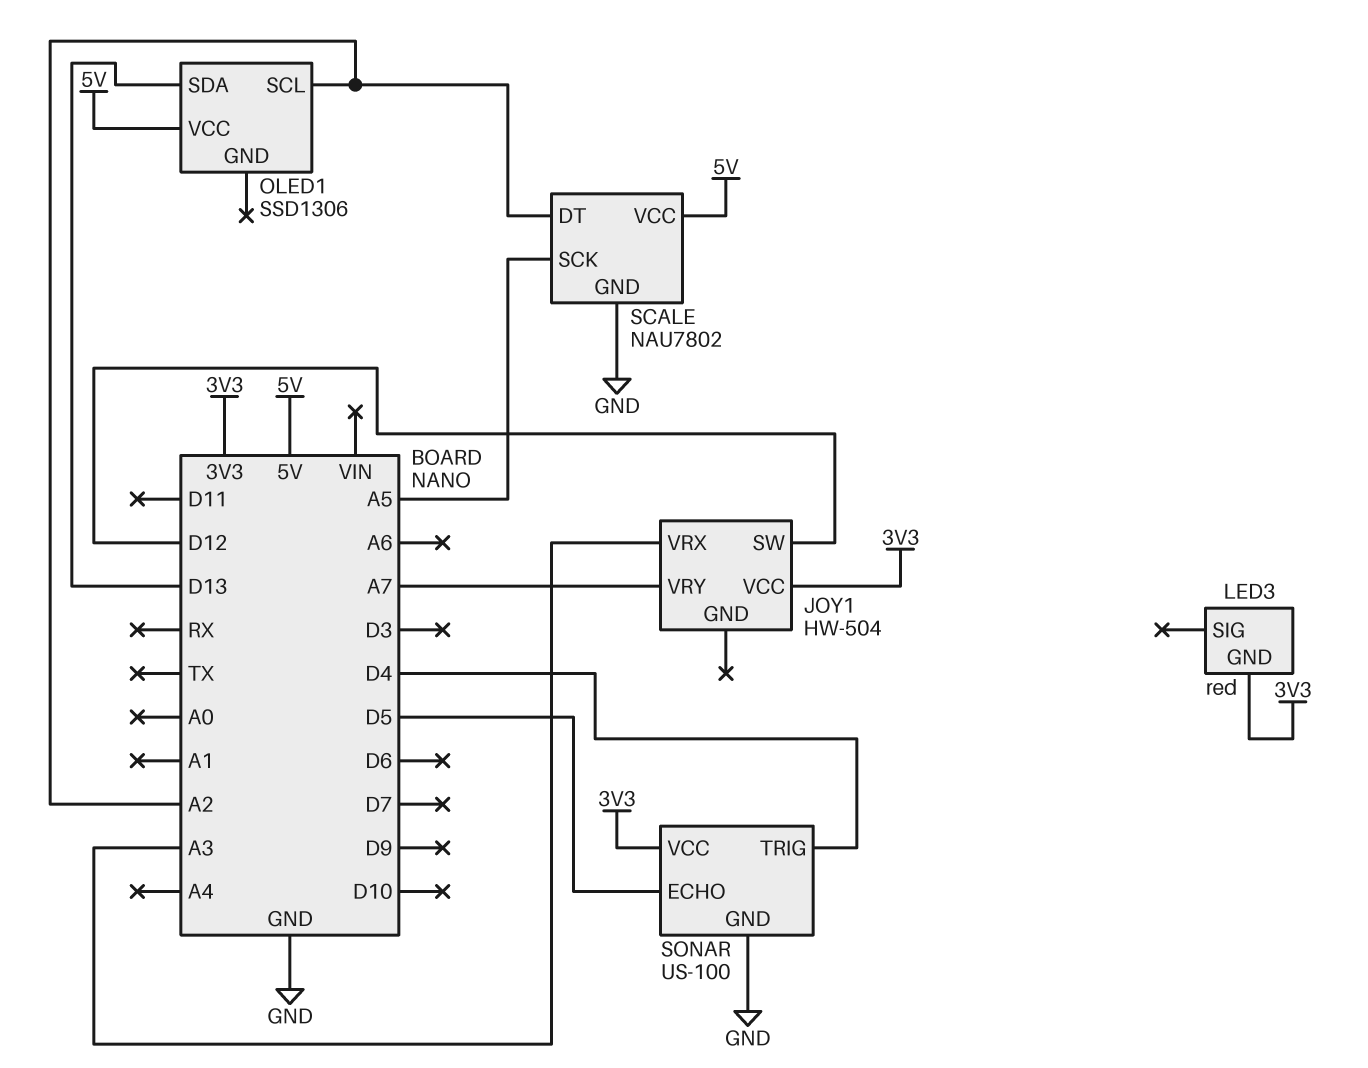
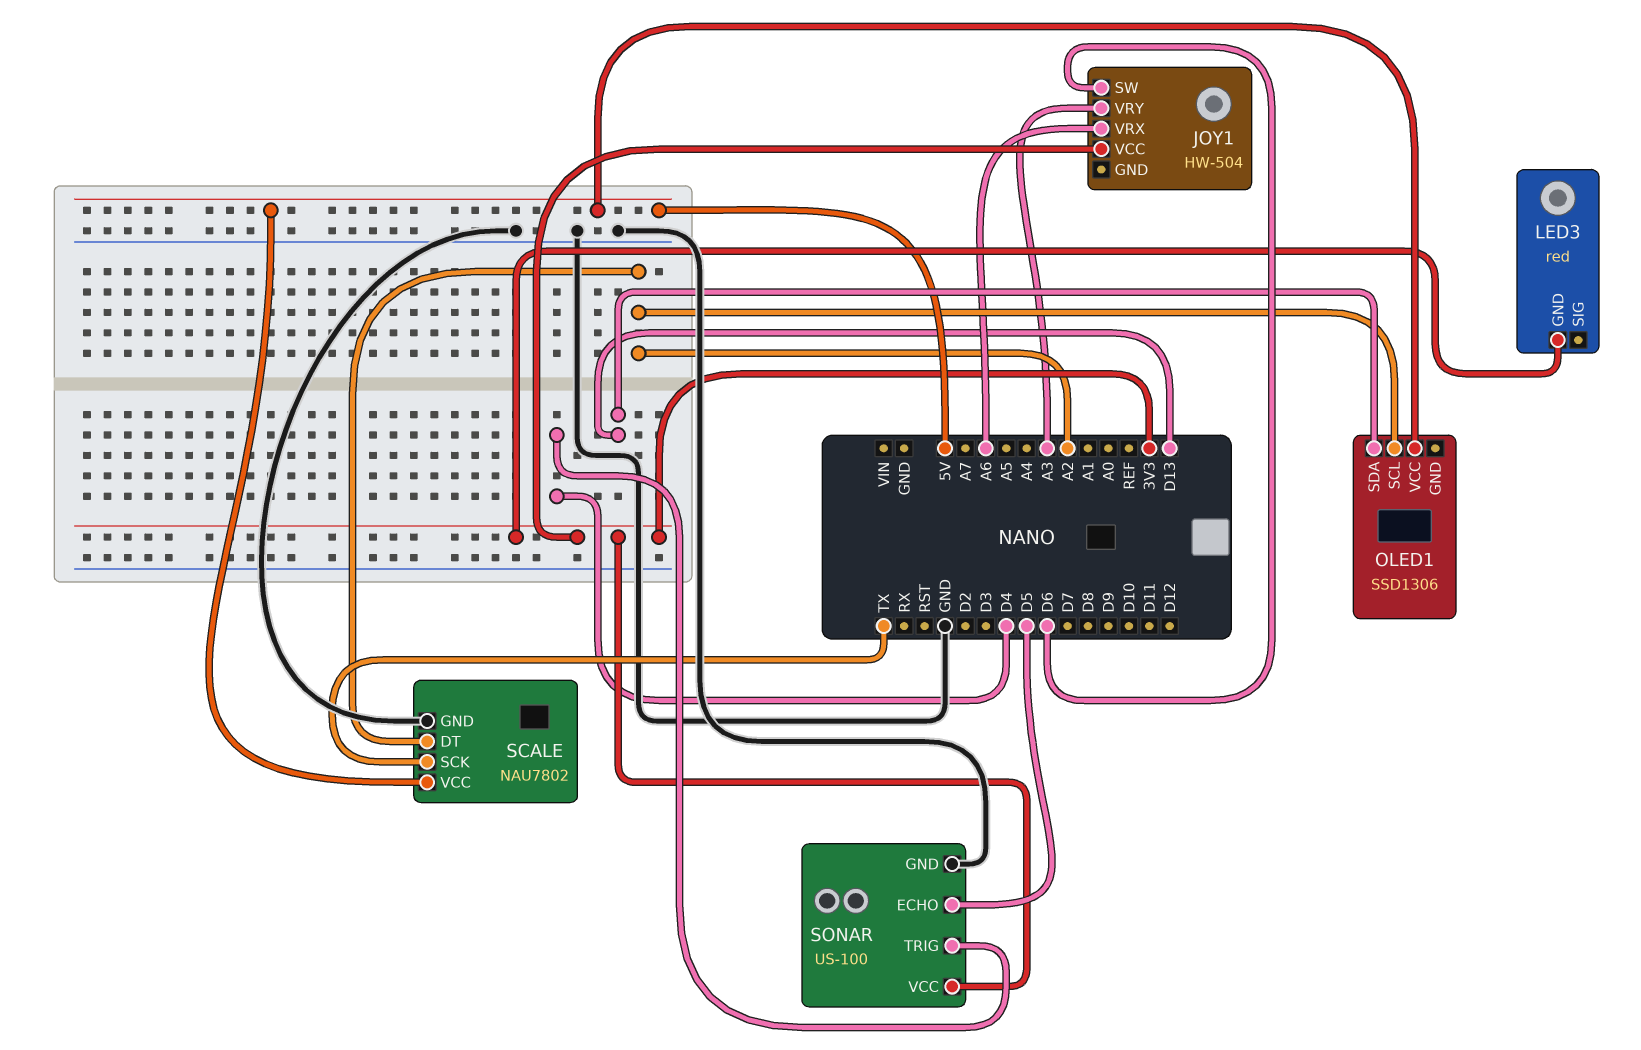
JOY1 pin SW: D12 -> D6
JOY1 pin VRX: A3 -> A6
JOY1 pin VRY: A7 -> A3
SCALE pin SCK: A5 -> TX

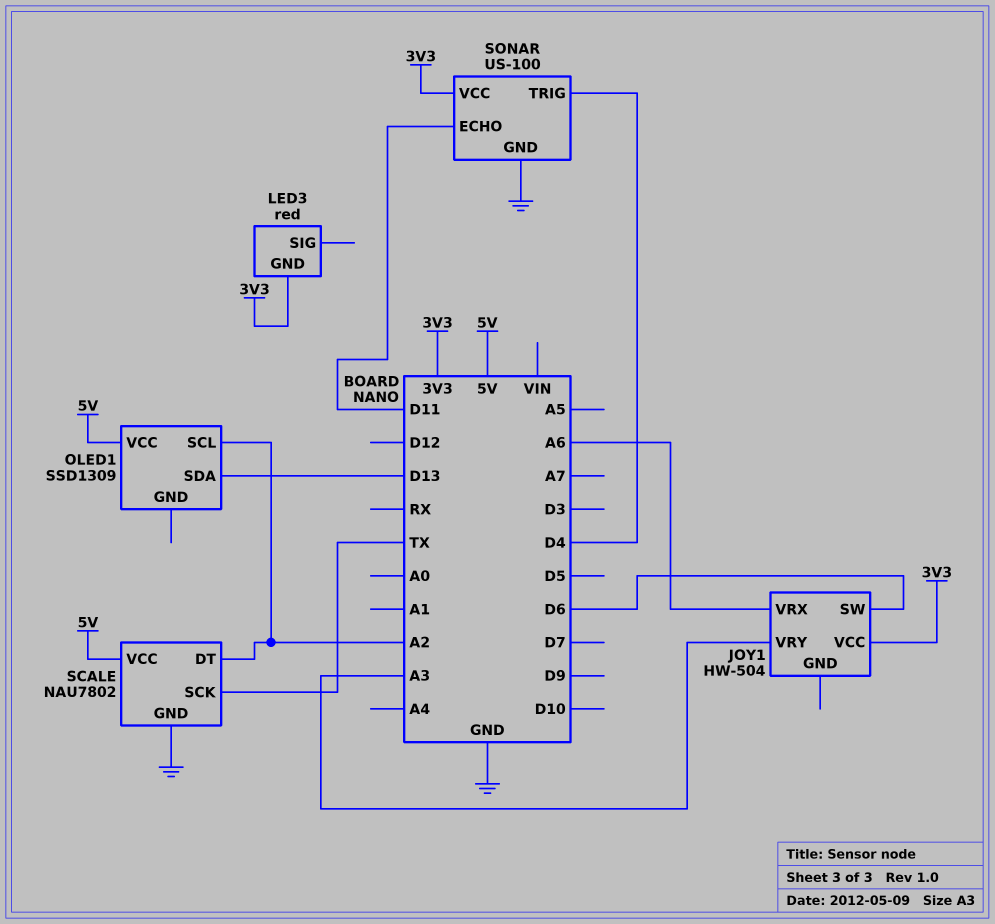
OLED1: SSD1306 -> SSD1309
SONAR pin ECHO: D5 -> D11

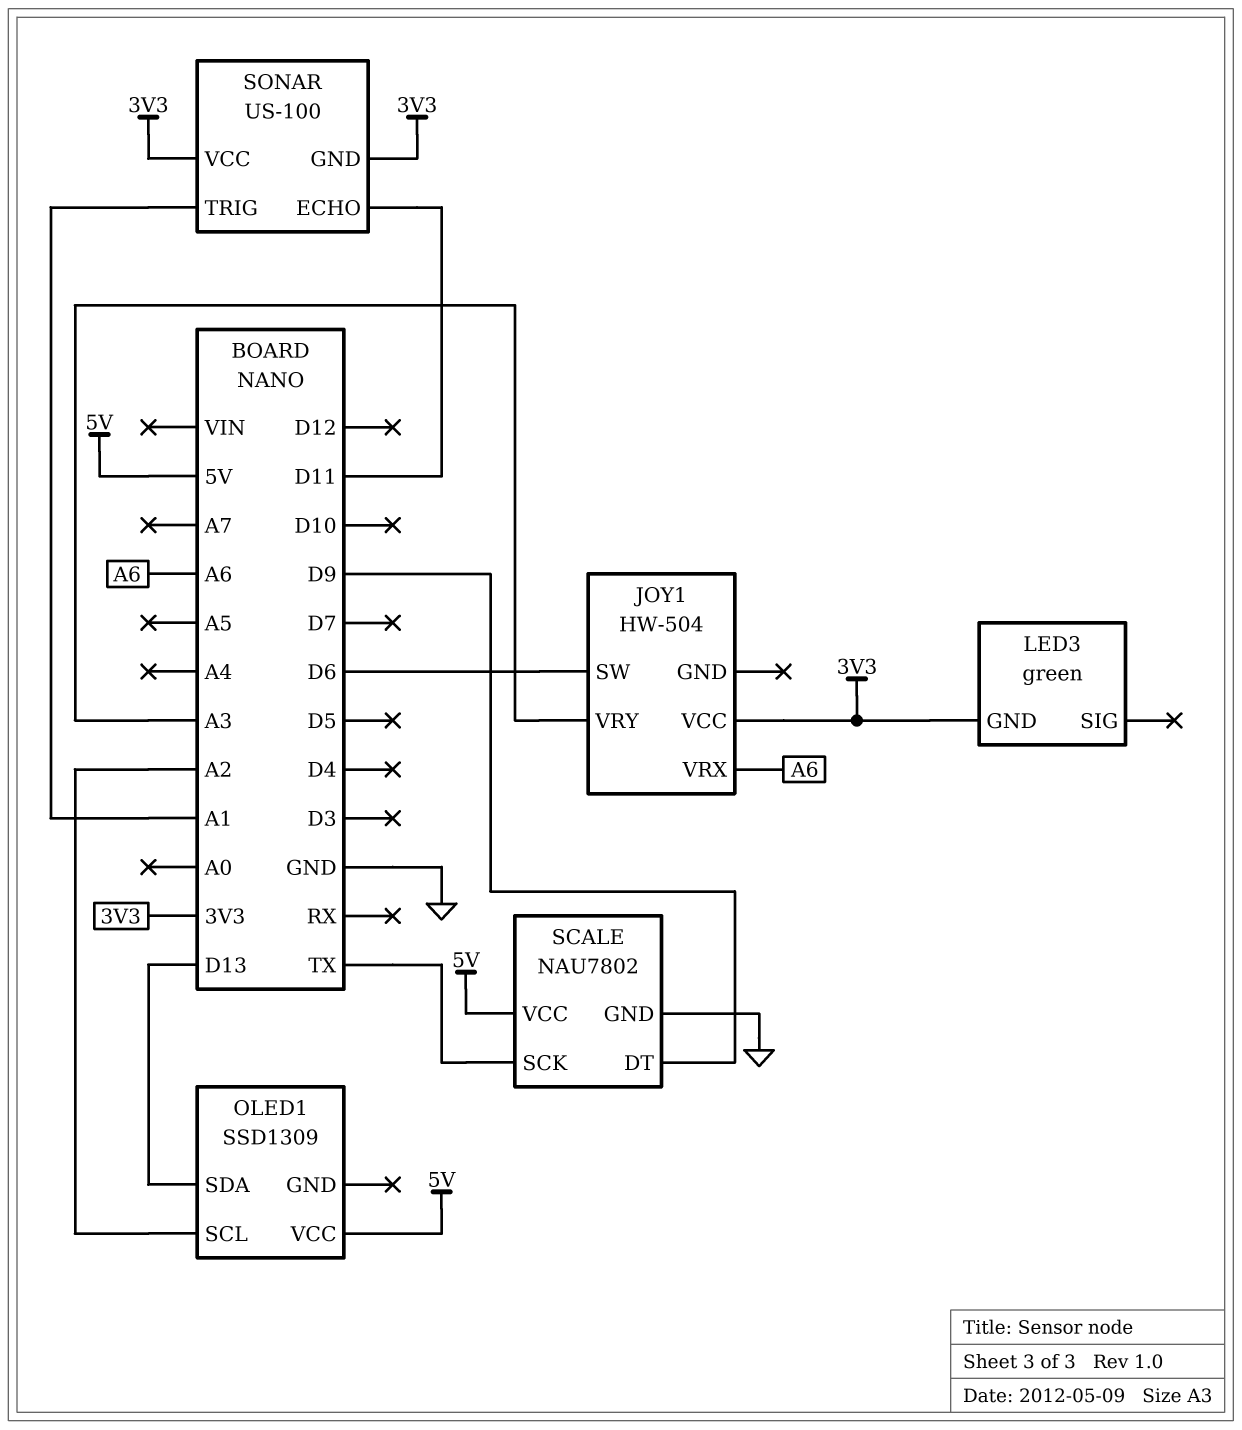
LED3: red -> green
SCALE pin DT: A2 -> D9
SONAR pin GND: GND -> 3V3
SONAR pin TRIG: D4 -> A1

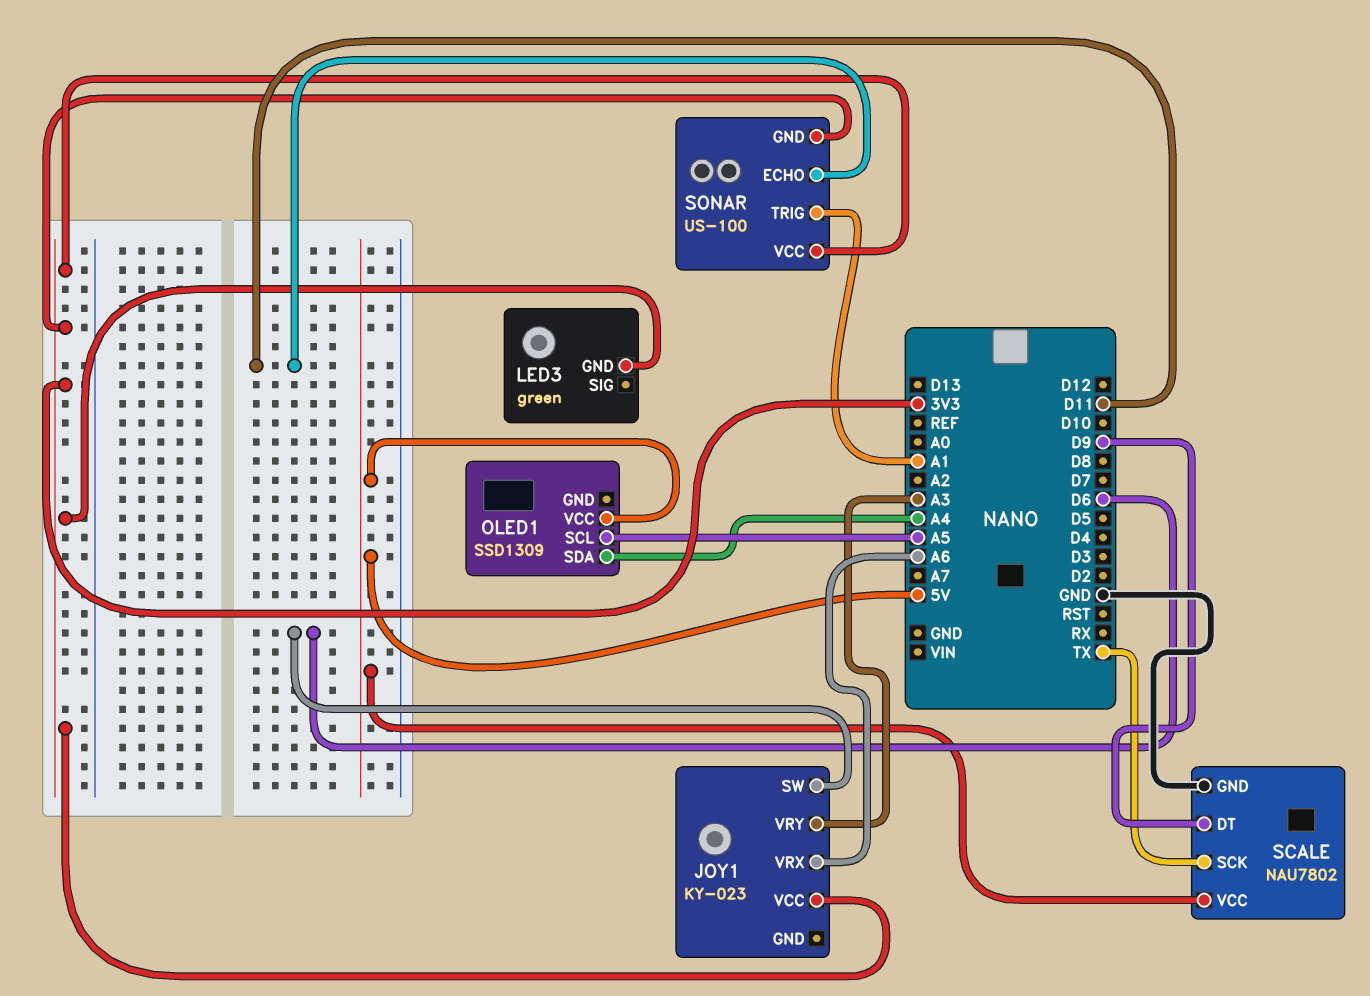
JOY1: HW-504 -> KY-023
OLED1 pin SCL: A2 -> A5
OLED1 pin SDA: D13 -> A4

